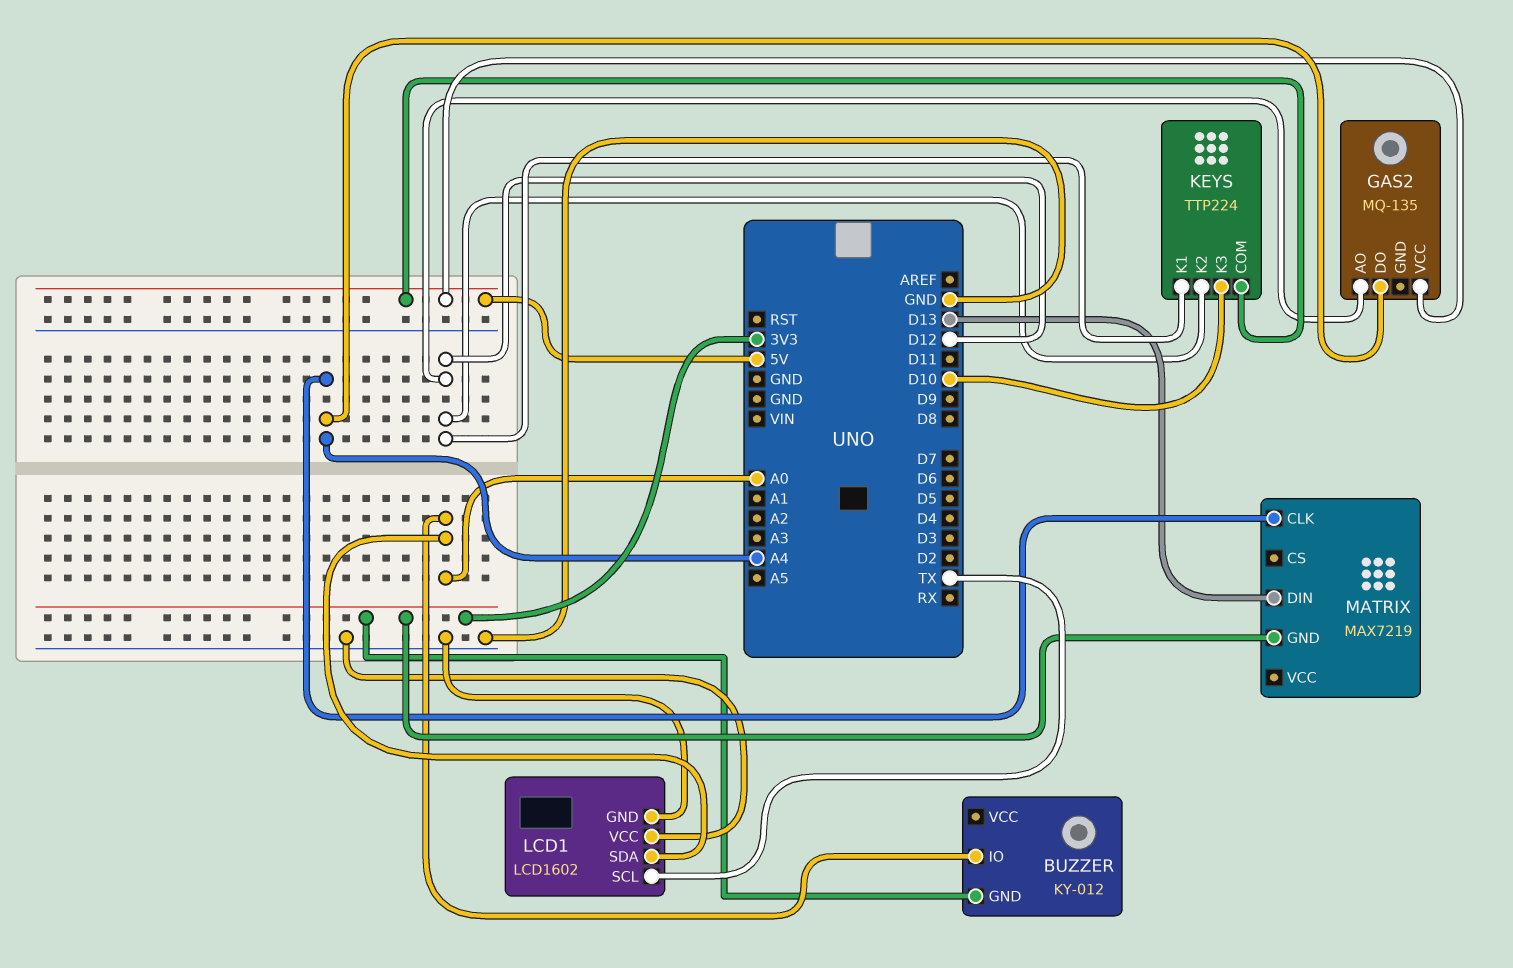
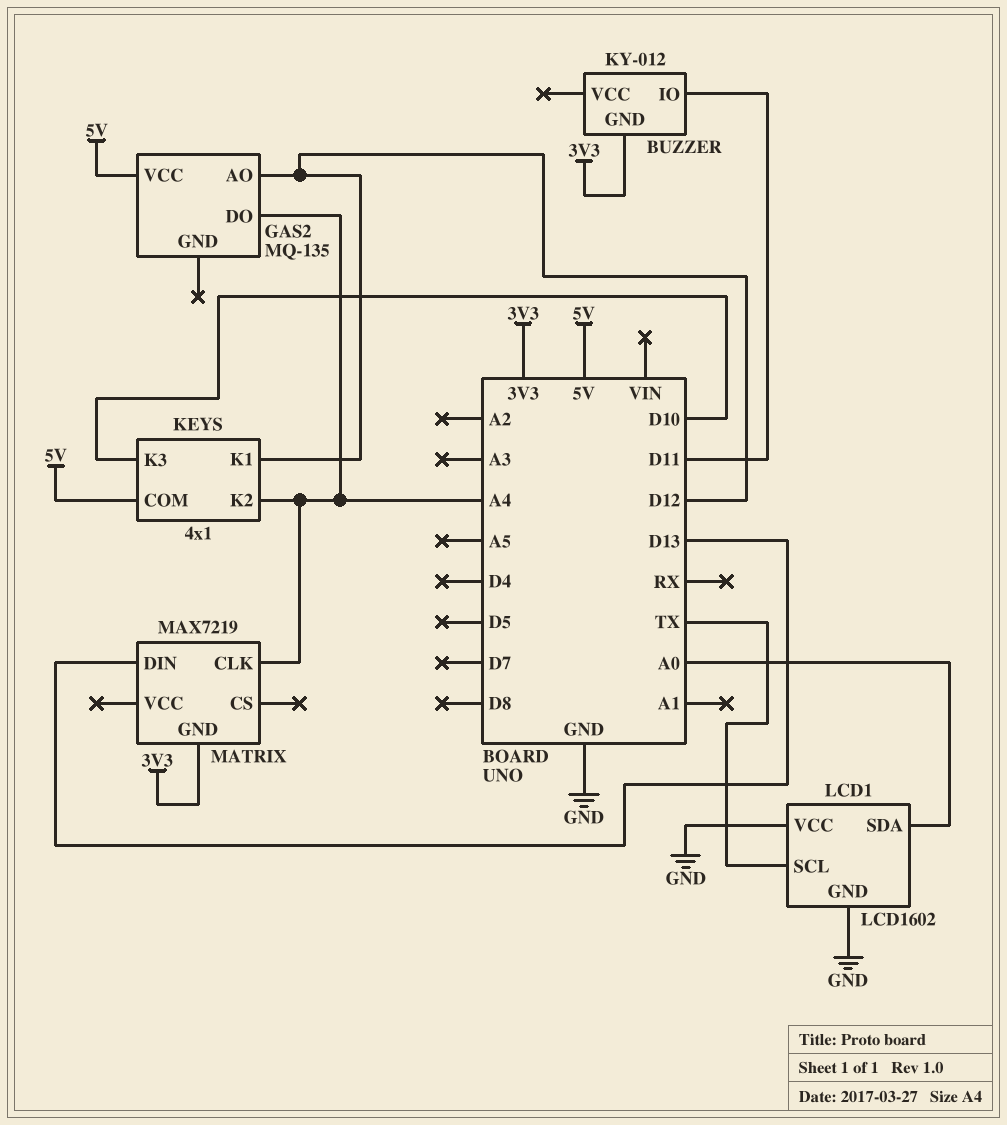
BUZZER pin IO: A0 -> D11
KEYS: TTP224 -> 4x1
KEYS pin K2: D12 -> A4

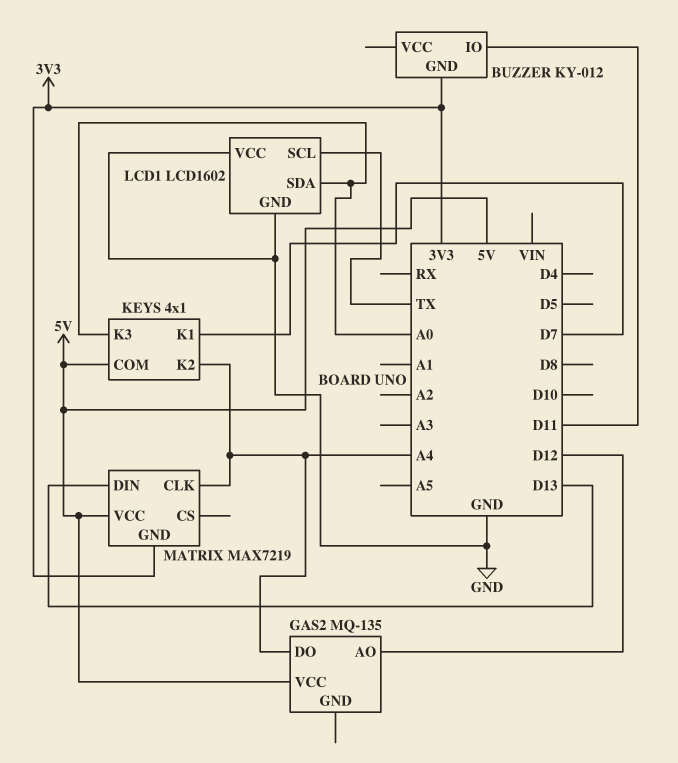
KEYS pin K1: D12 -> D7
KEYS pin K3: D10 -> A0
MATRIX pin VCC: none -> 5V

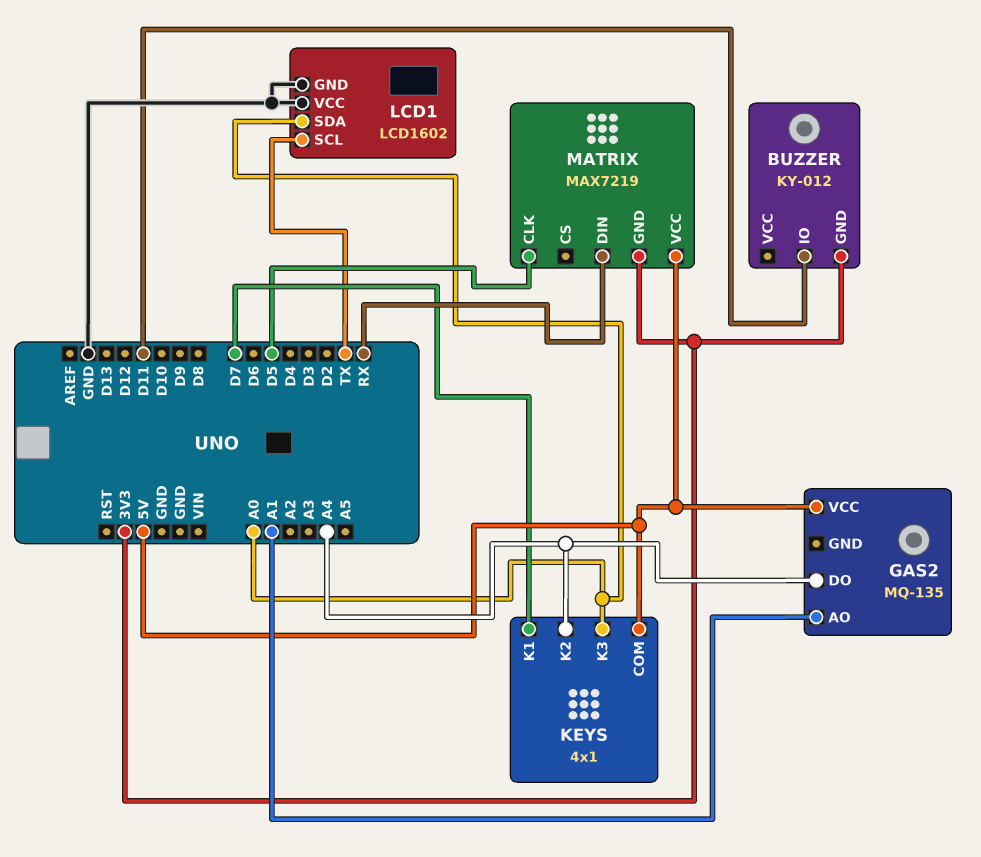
GAS2 pin AO: D12 -> A1
MATRIX pin CLK: A4 -> D5
MATRIX pin DIN: D13 -> RX

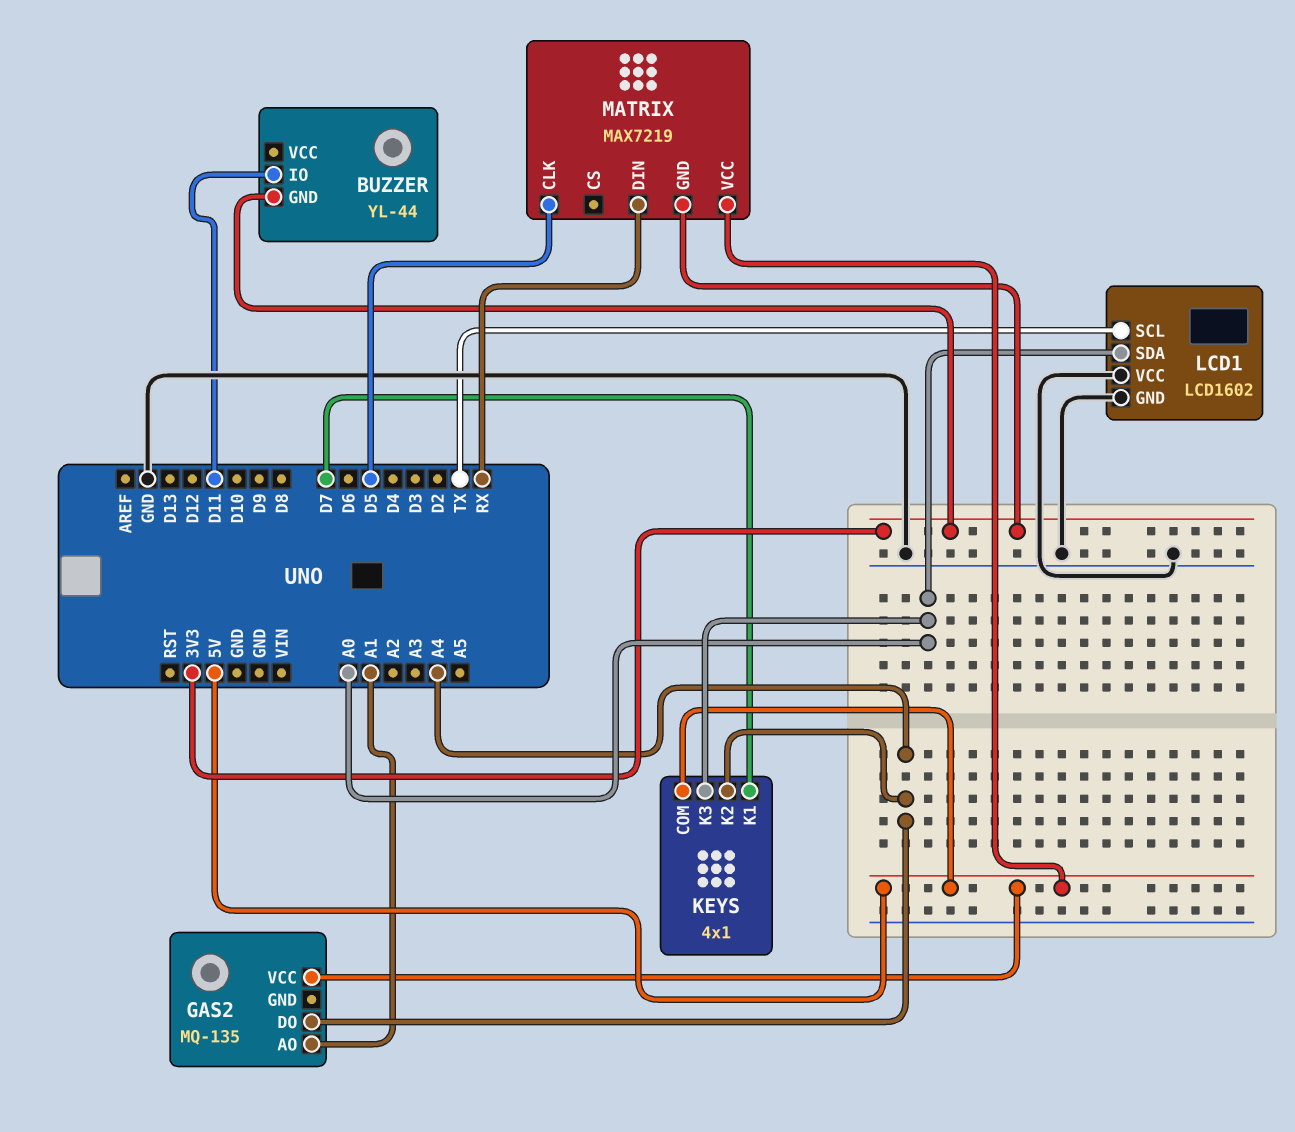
BUZZER: KY-012 -> YL-44

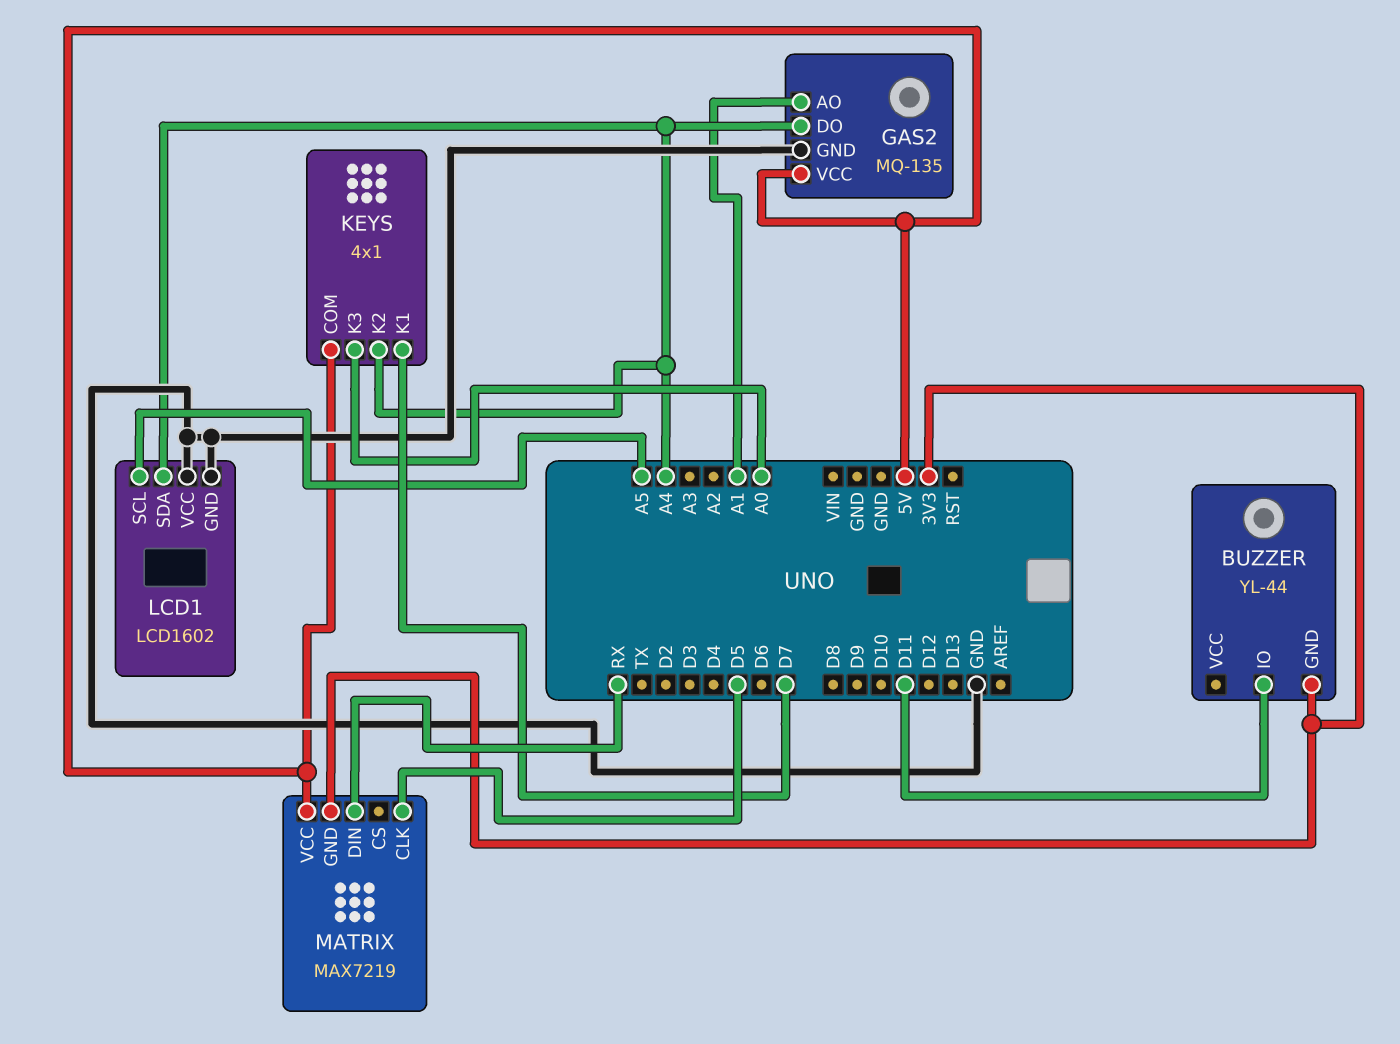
GAS2 pin GND: none -> GND
LCD1 pin SCL: TX -> A5
LCD1 pin SDA: A0 -> A4

